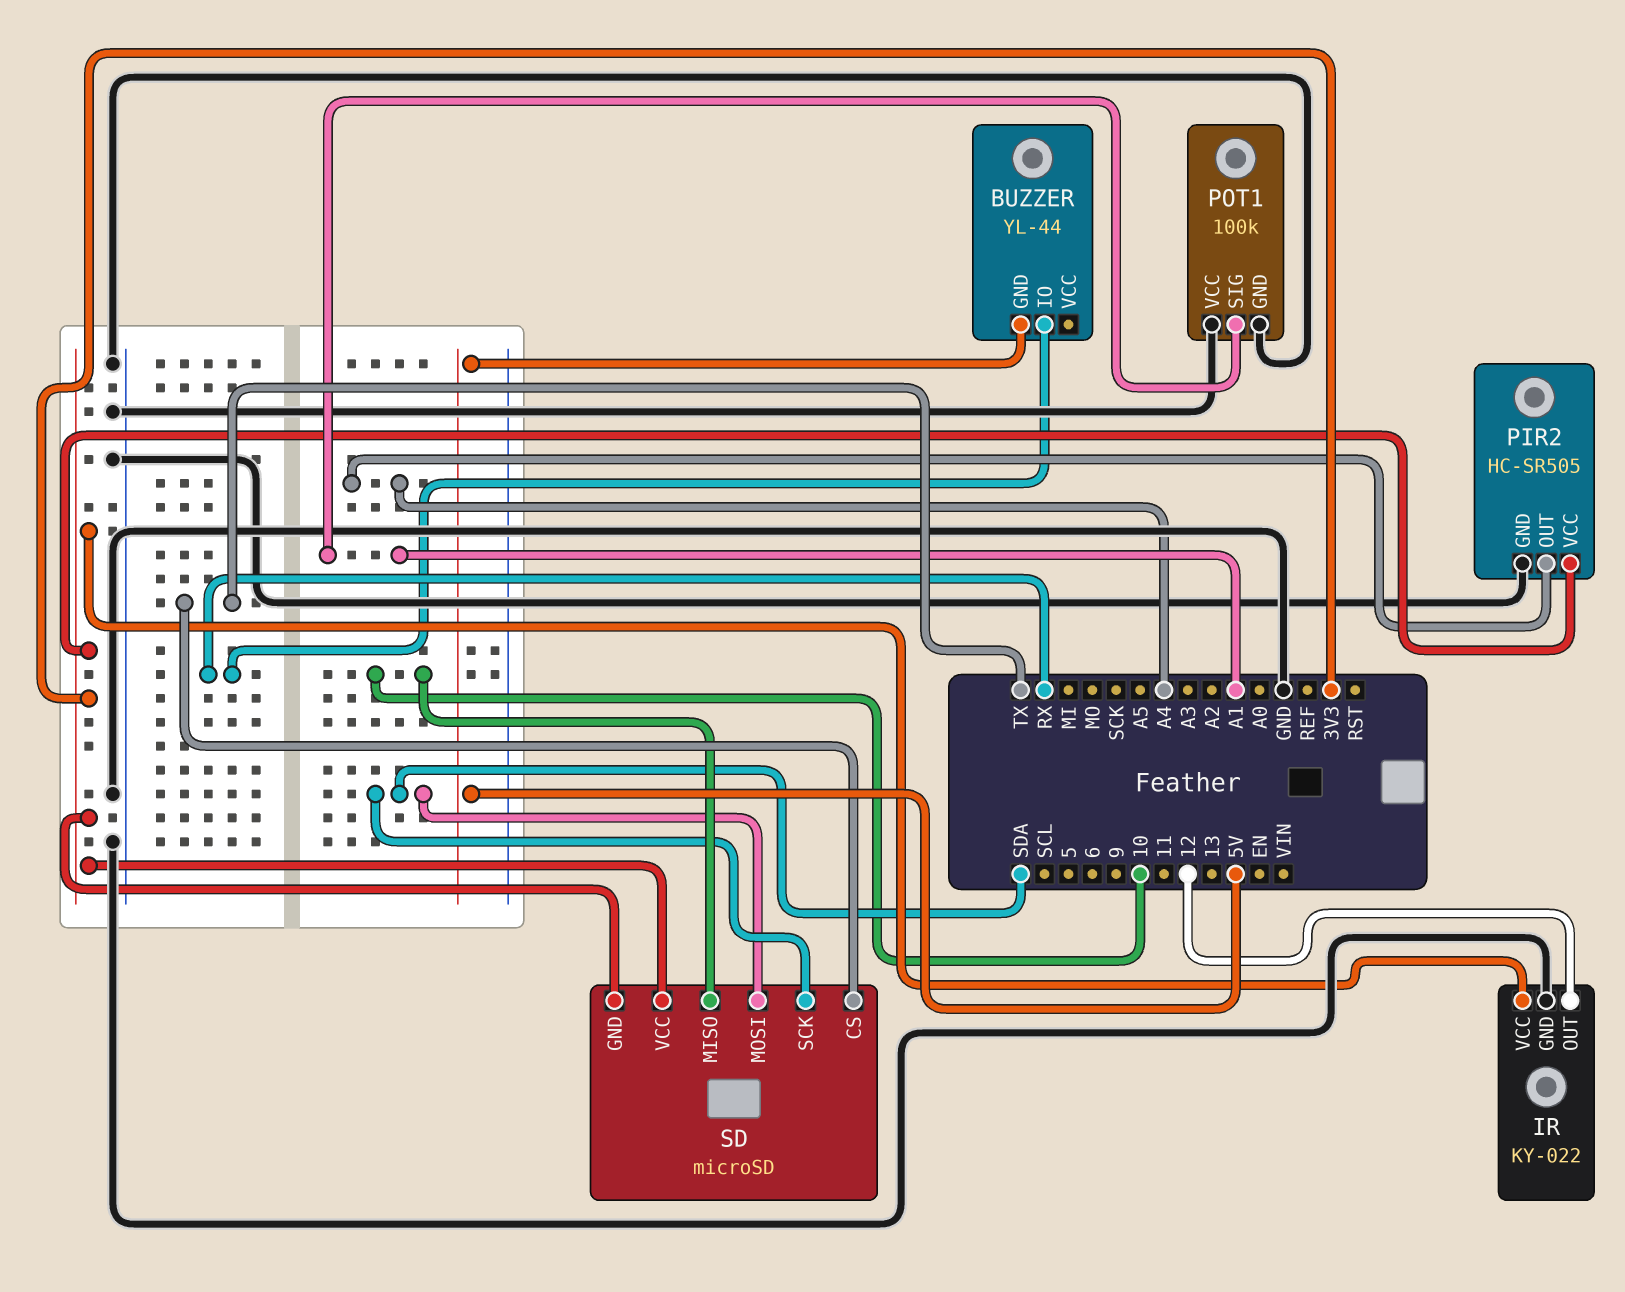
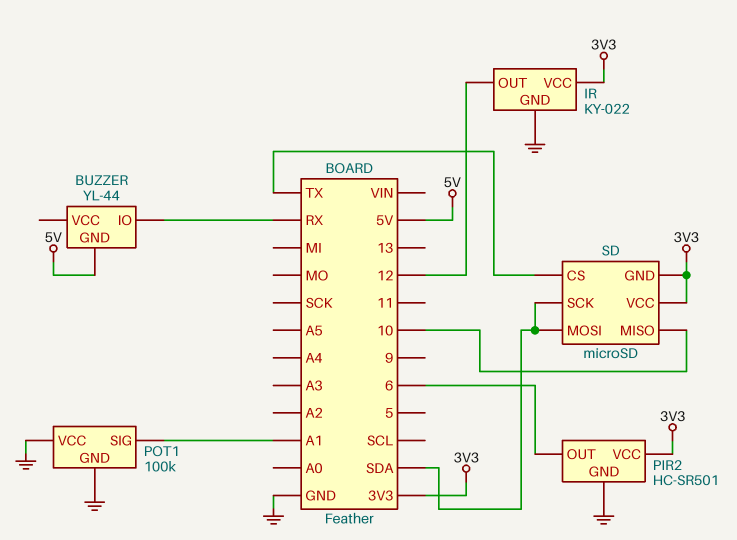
PIR2: HC-SR505 -> HC-SR501
PIR2 pin OUT: A4 -> 6

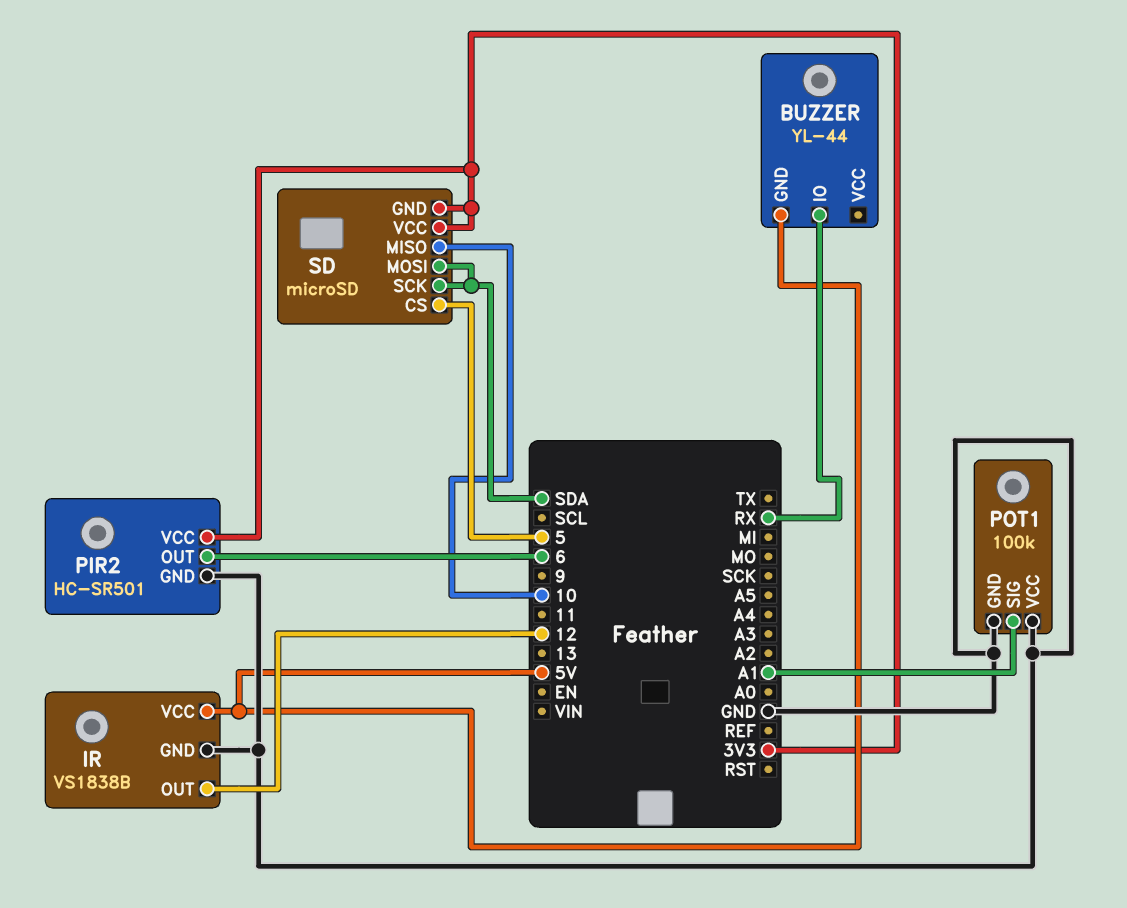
IR: KY-022 -> VS1838B
IR pin VCC: 3V3 -> 5V
SD pin CS: TX -> 5

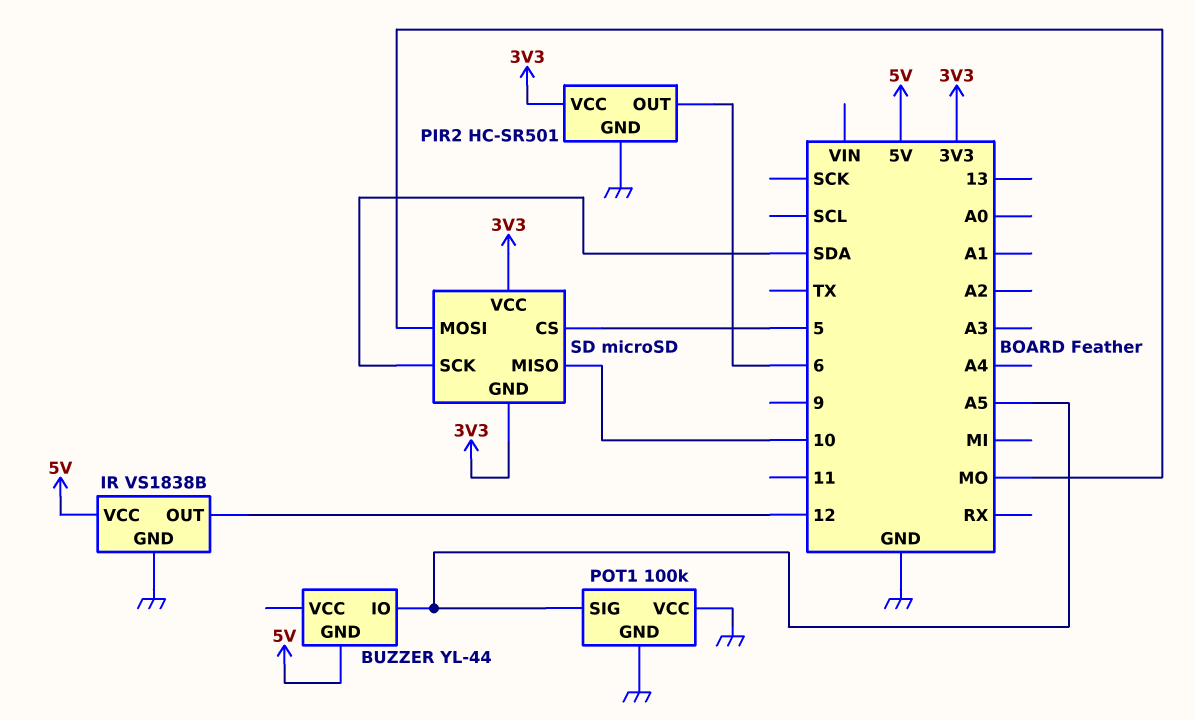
BUZZER pin IO: RX -> A5
POT1 pin SIG: A1 -> A5
SD pin MOSI: SDA -> MO

